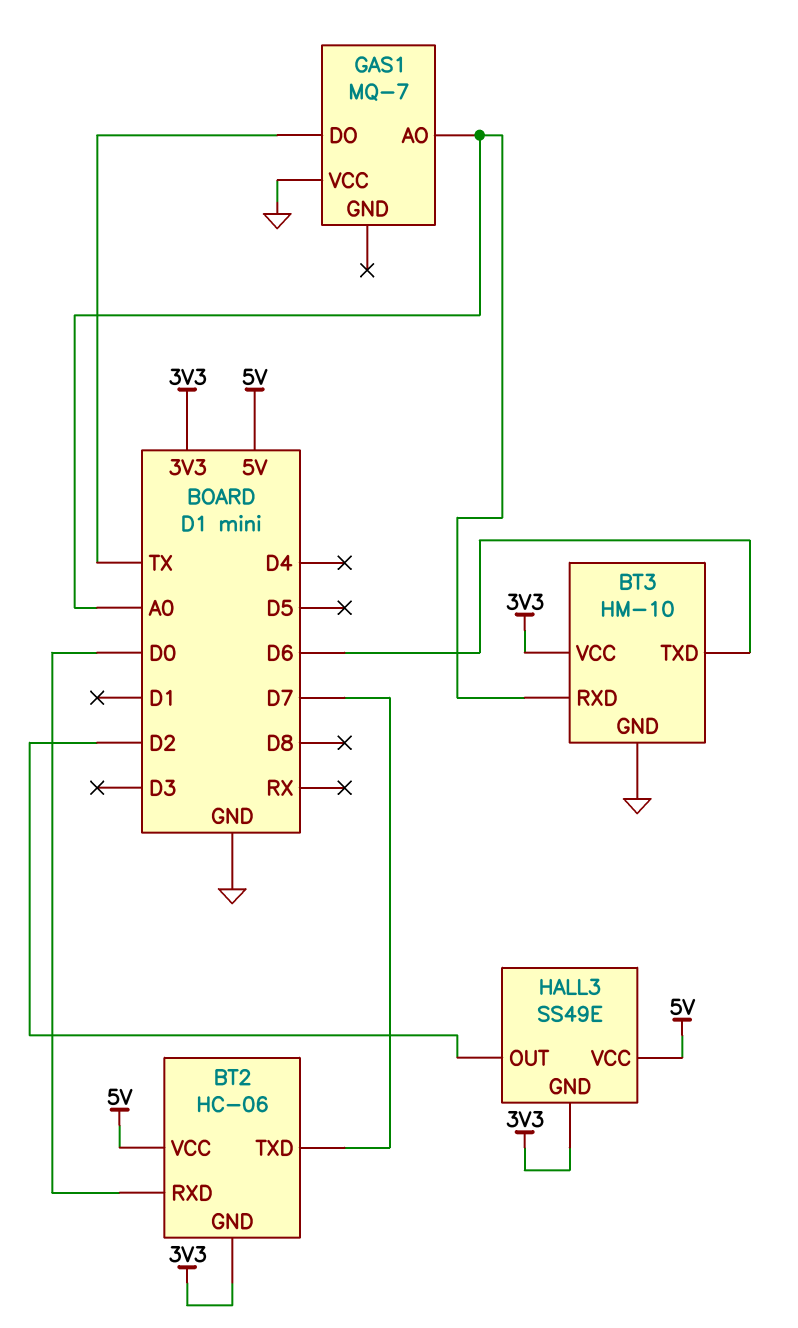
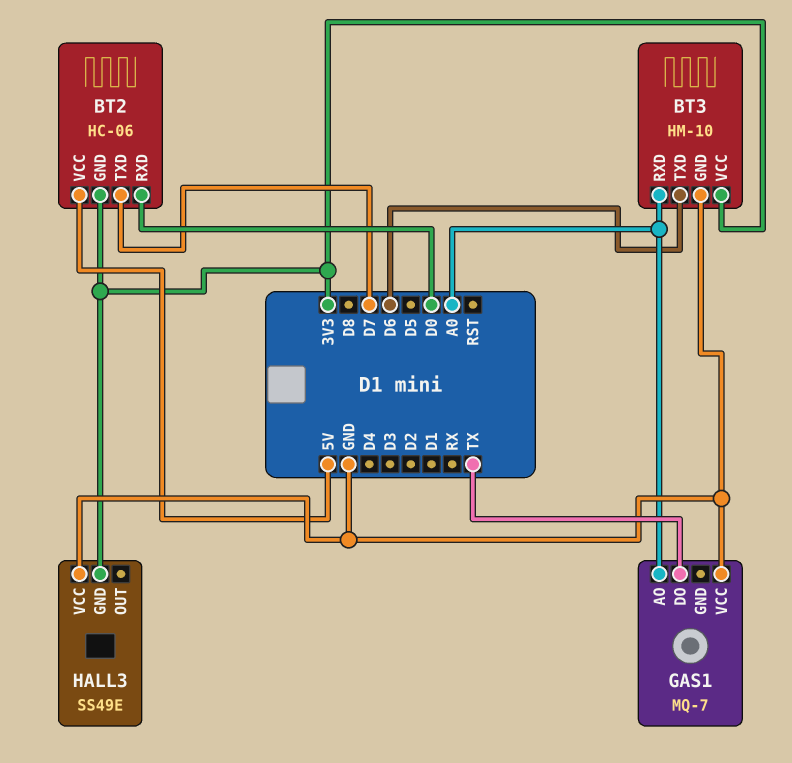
HALL3 pin OUT: D2 -> none
HALL3 pin VCC: 5V -> GND

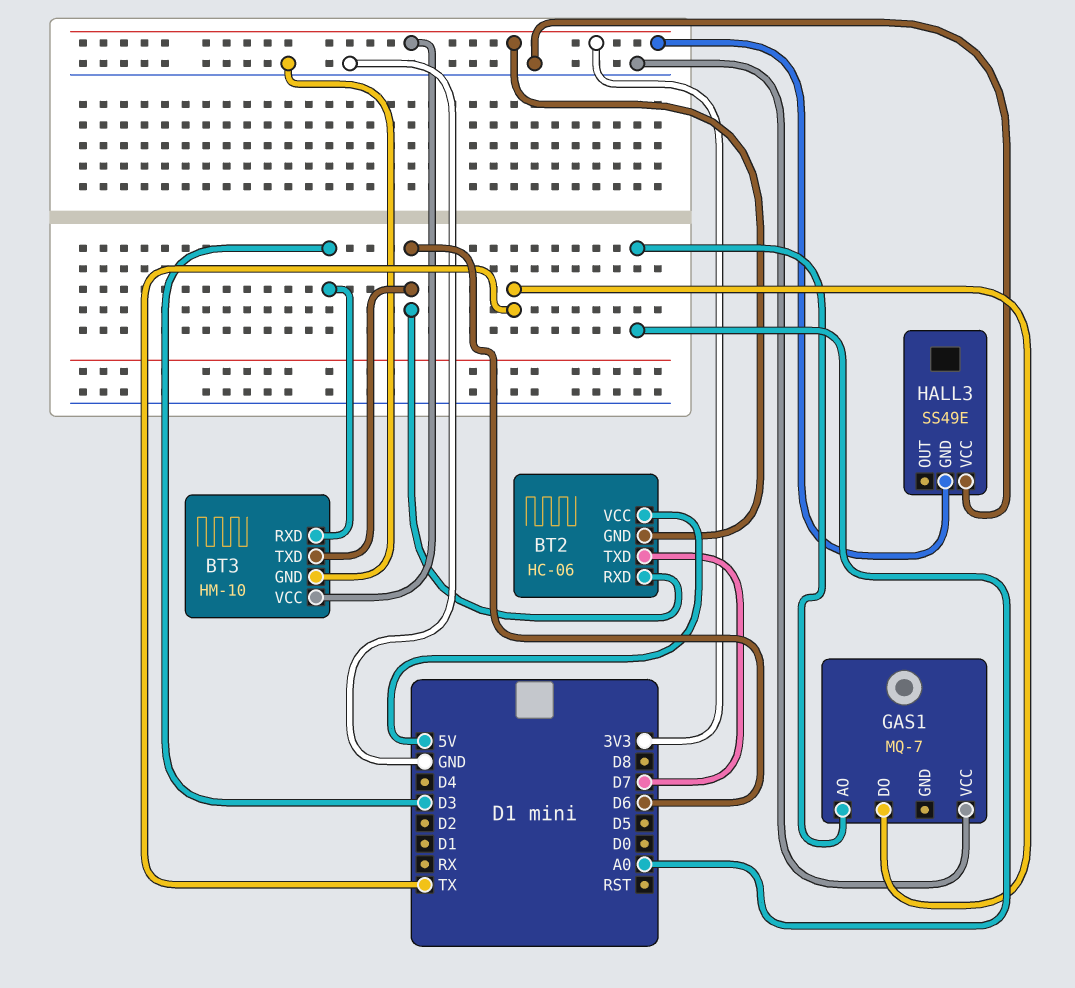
BT2 pin RXD: D0 -> D6
BT3 pin RXD: A0 -> D3

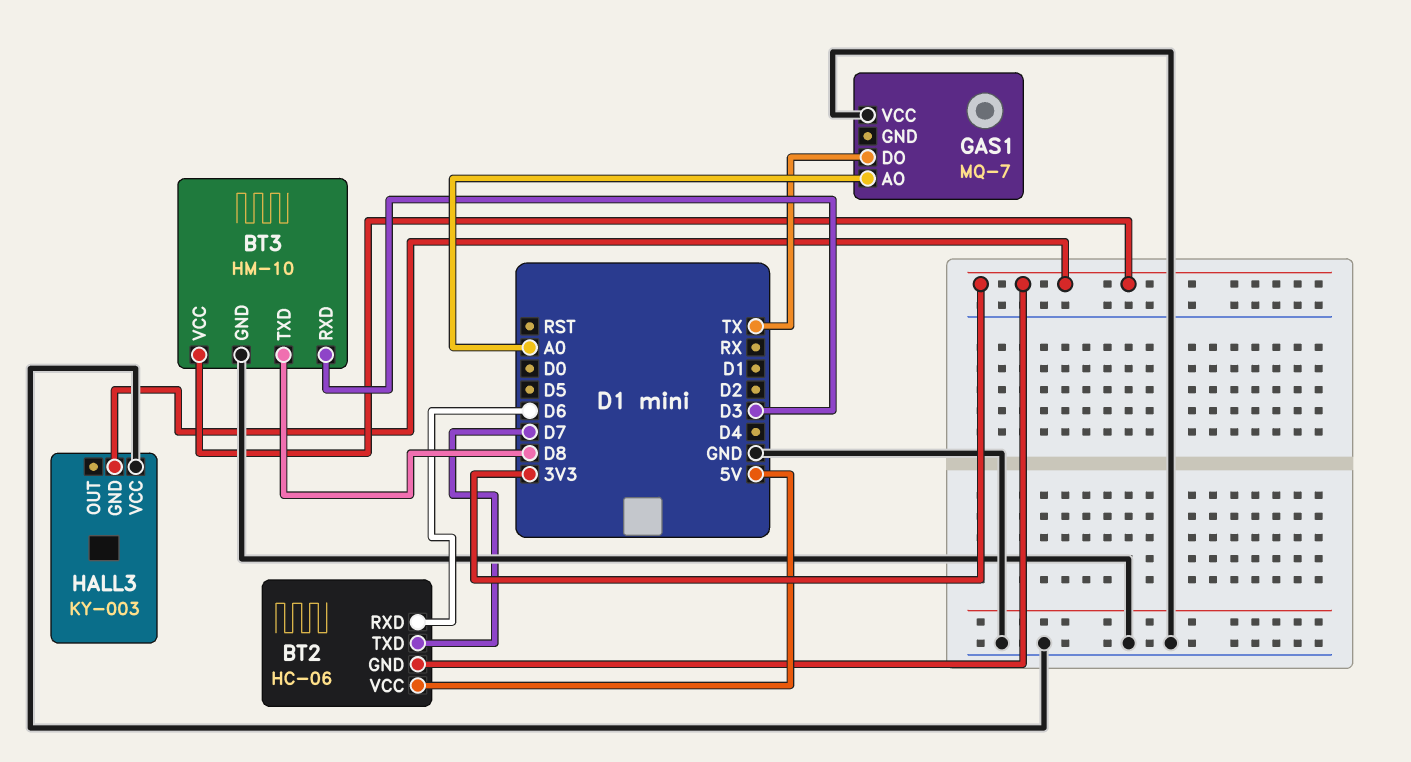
BT3 pin TXD: D6 -> D8
HALL3: SS49E -> KY-003

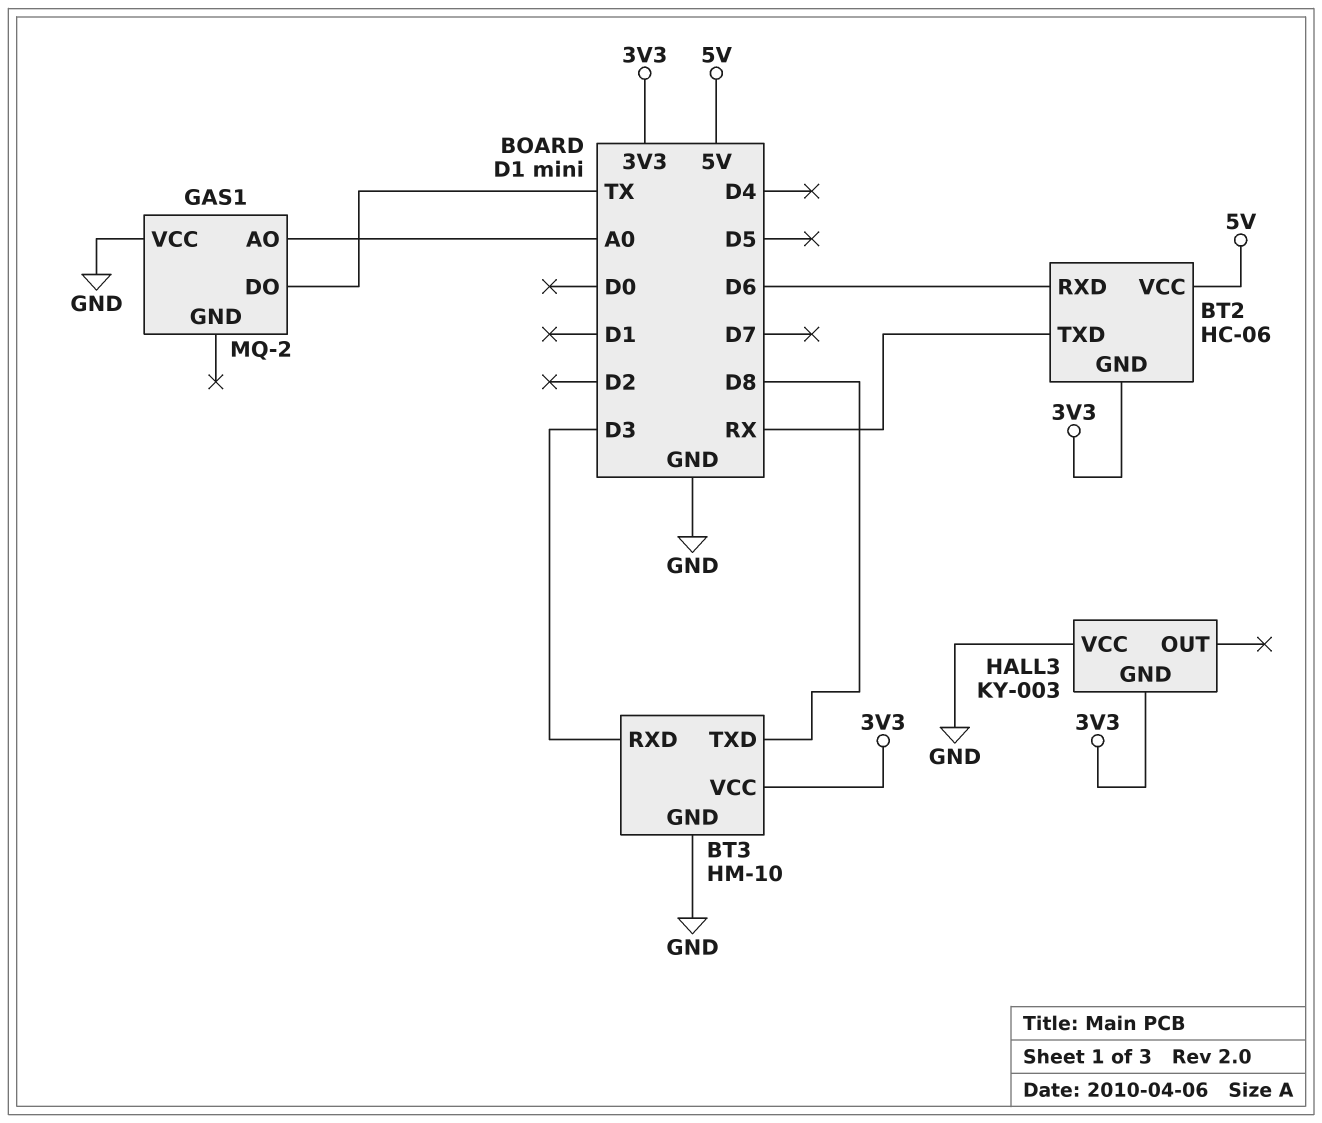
BT2 pin TXD: D7 -> RX
GAS1: MQ-7 -> MQ-2

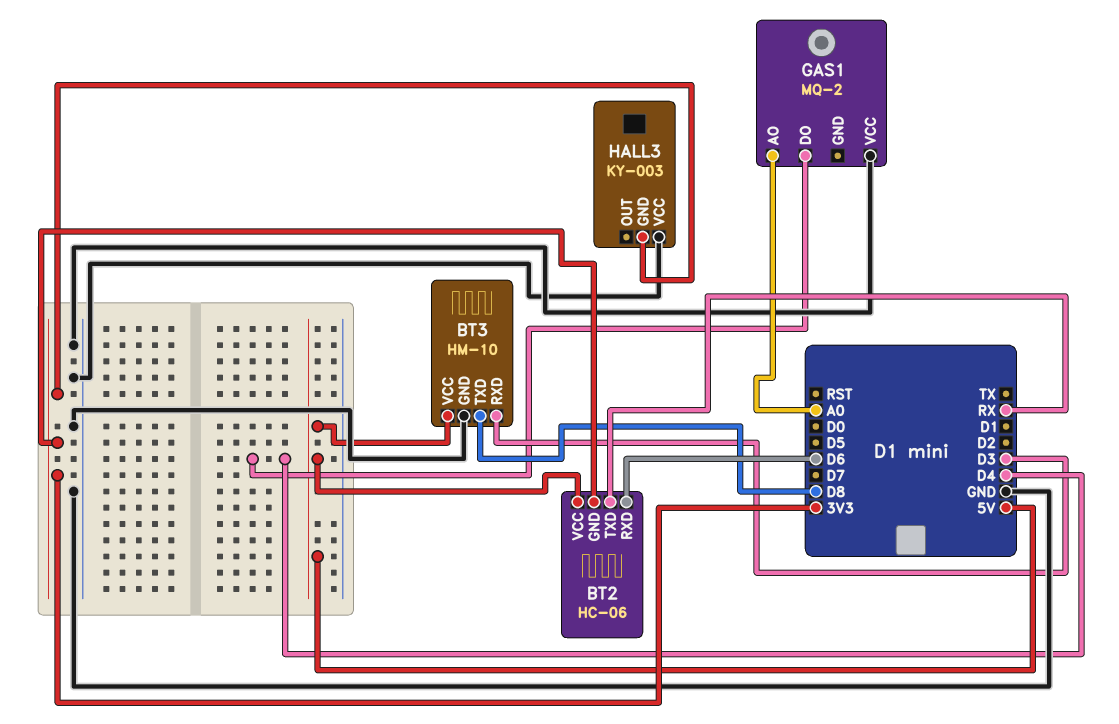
BT3 pin VCC: 3V3 -> 5V
GAS1 pin DO: TX -> D4

